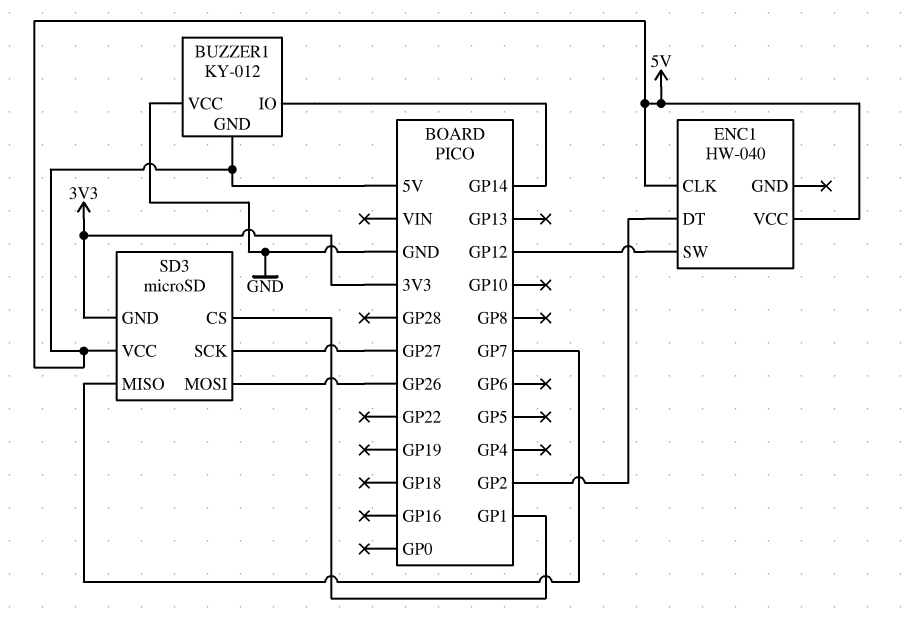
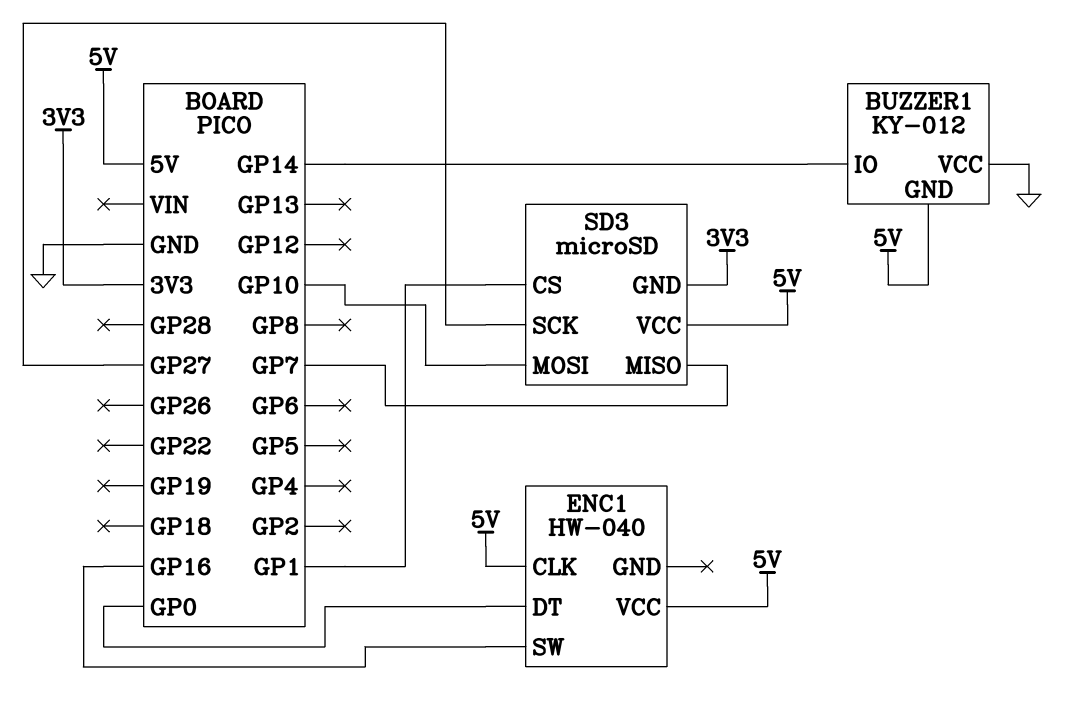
ENC1 pin DT: GP2 -> GP0
ENC1 pin SW: GP12 -> GP16
SD3 pin MOSI: GP26 -> GP10

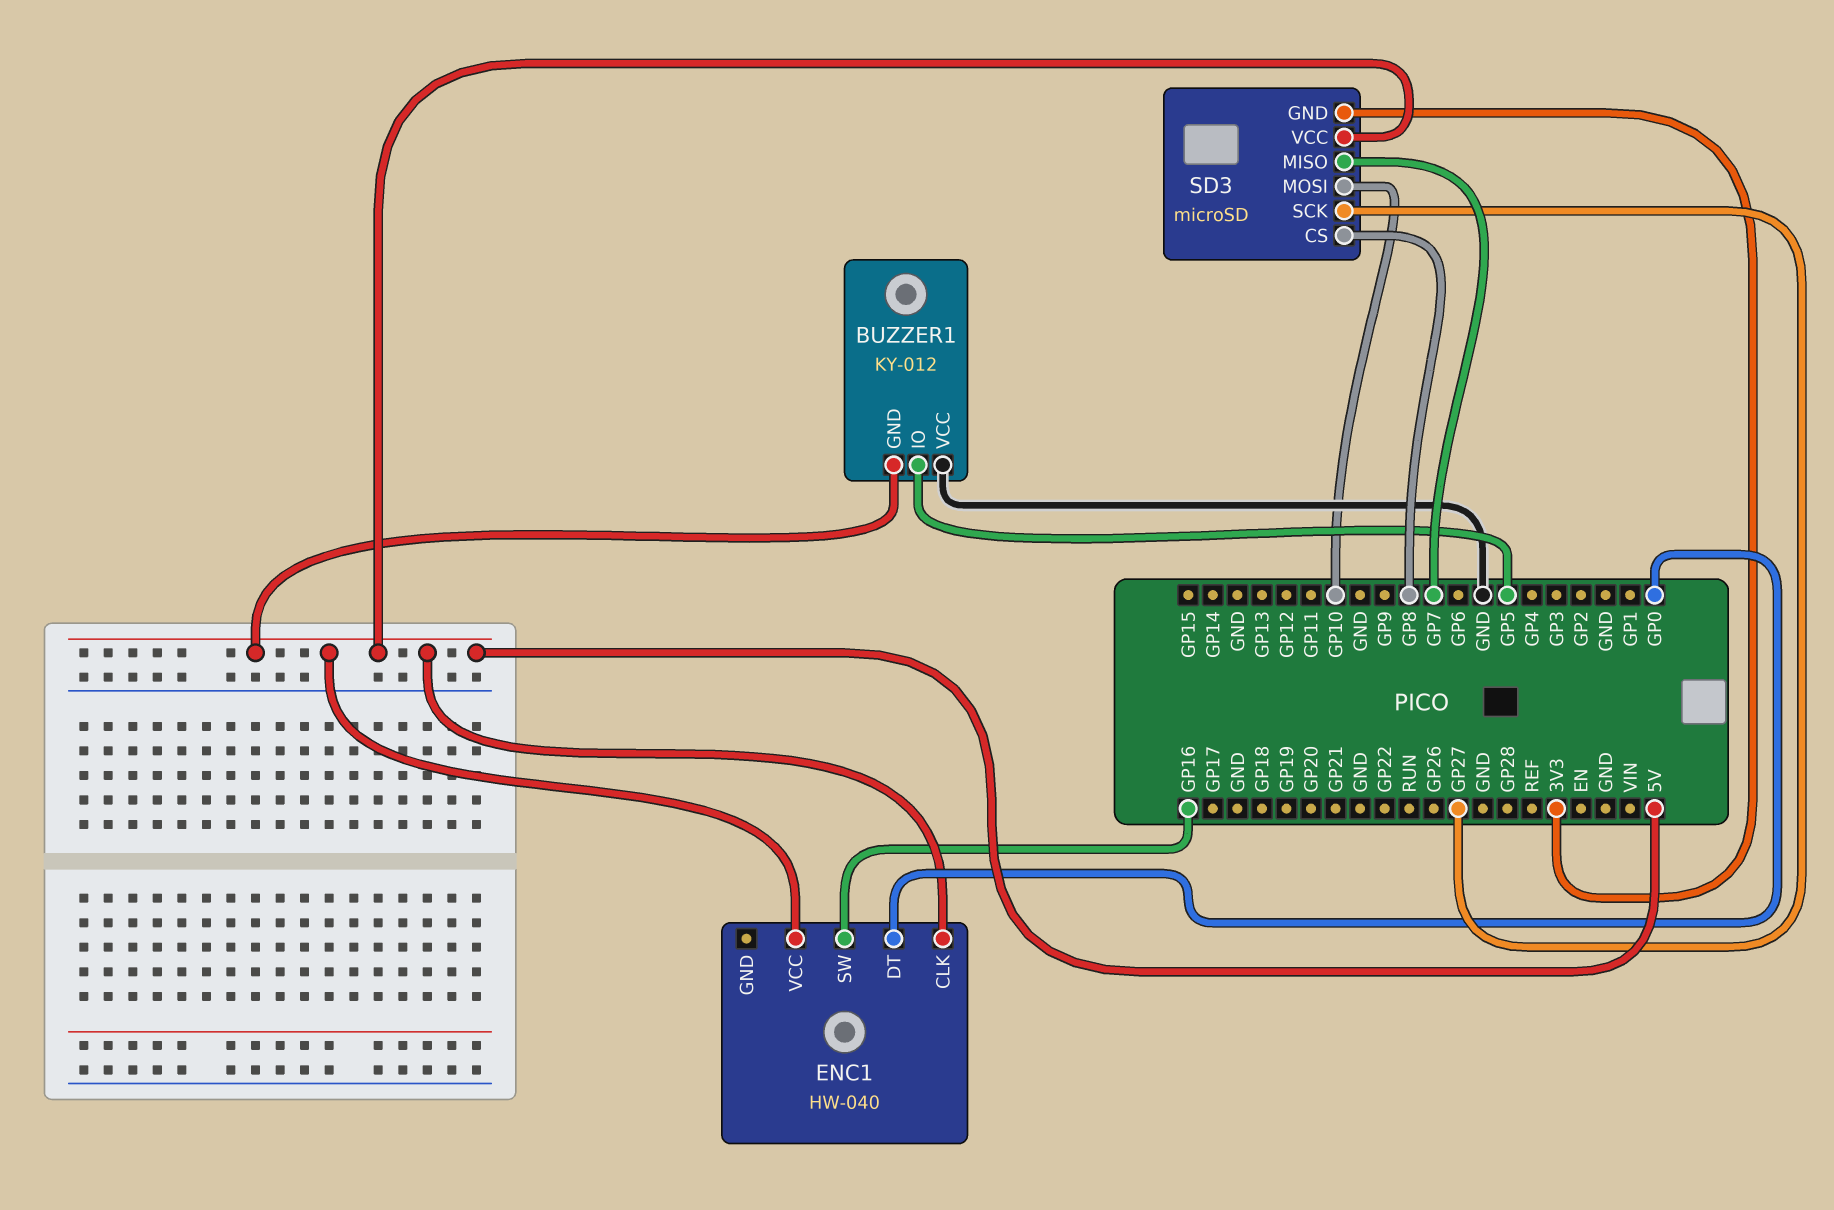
BUZZER1 pin IO: GP14 -> GP5
SD3 pin CS: GP1 -> GP8

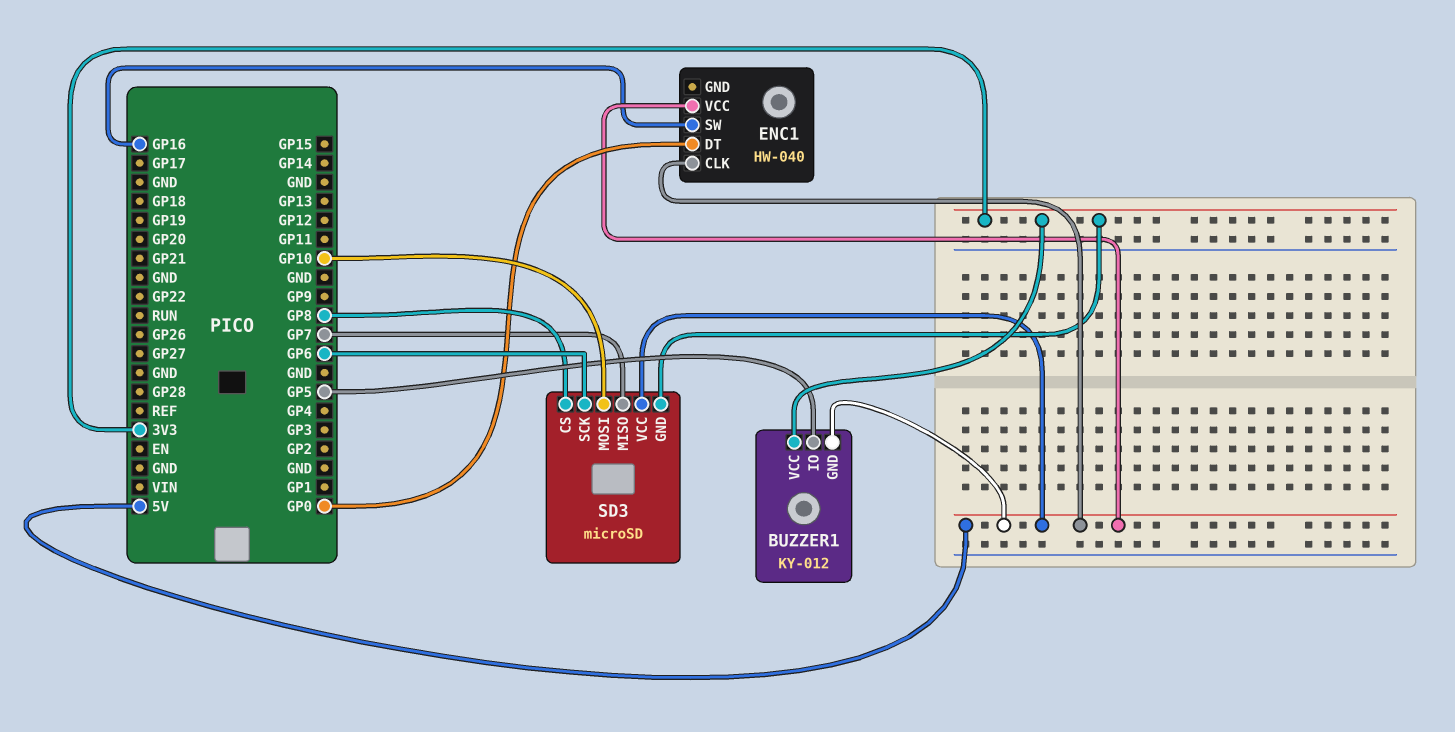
BUZZER1 pin VCC: GND -> 3V3
SD3 pin SCK: GP27 -> GP6

